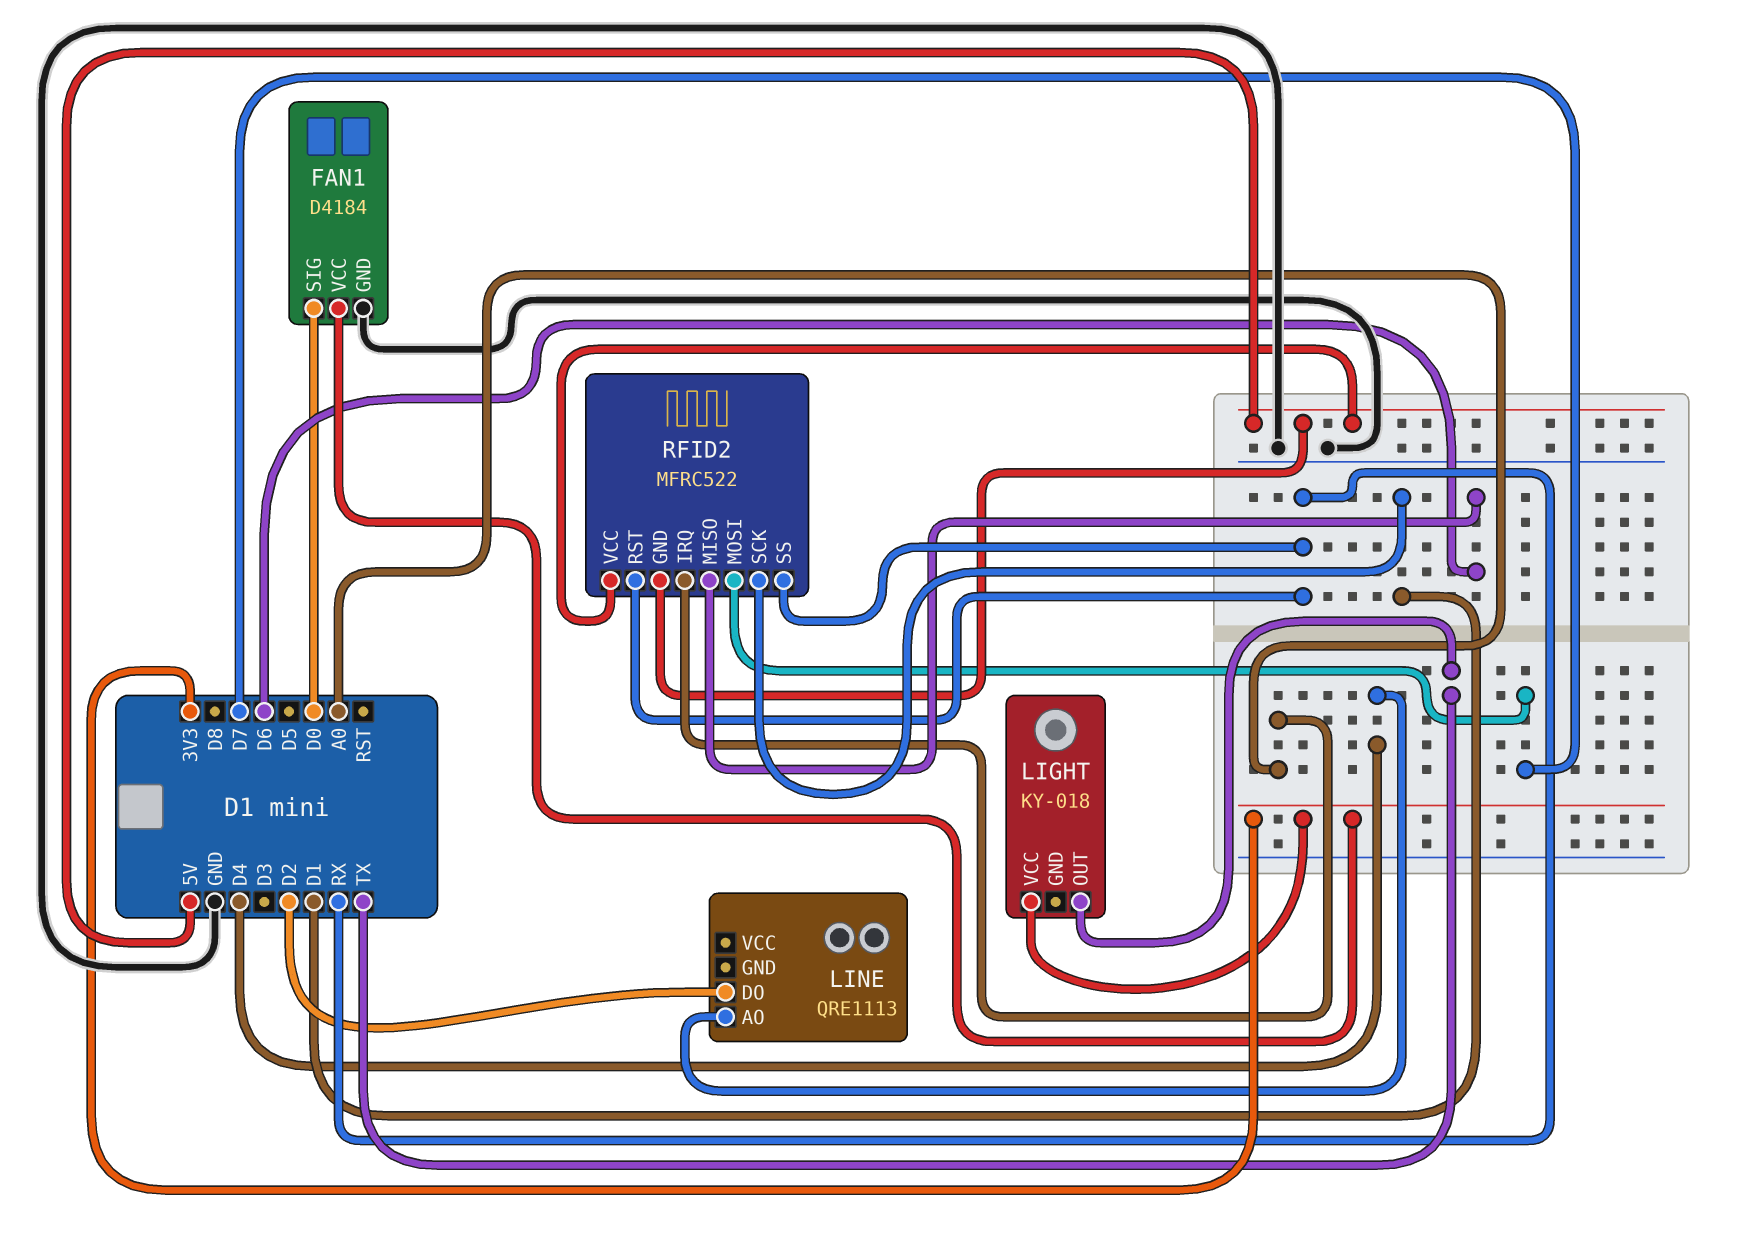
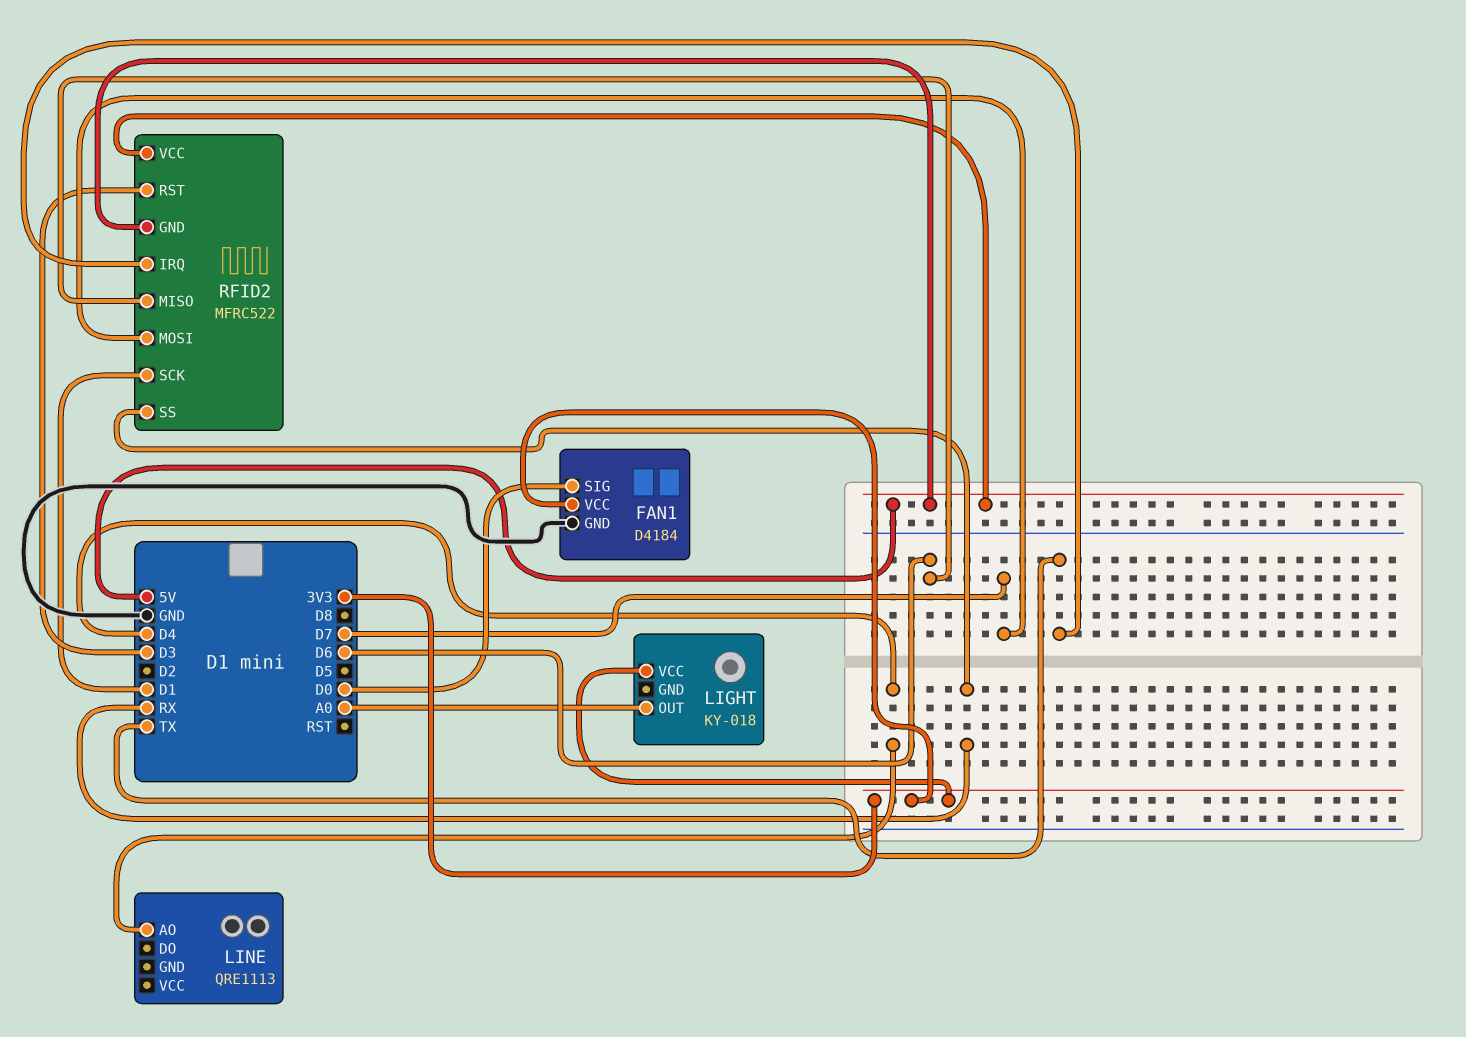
LIGHT pin OUT: TX -> A0
LINE pin DO: D2 -> none
RFID2 pin IRQ: A0 -> TX
RFID2 pin RST: RX -> D3

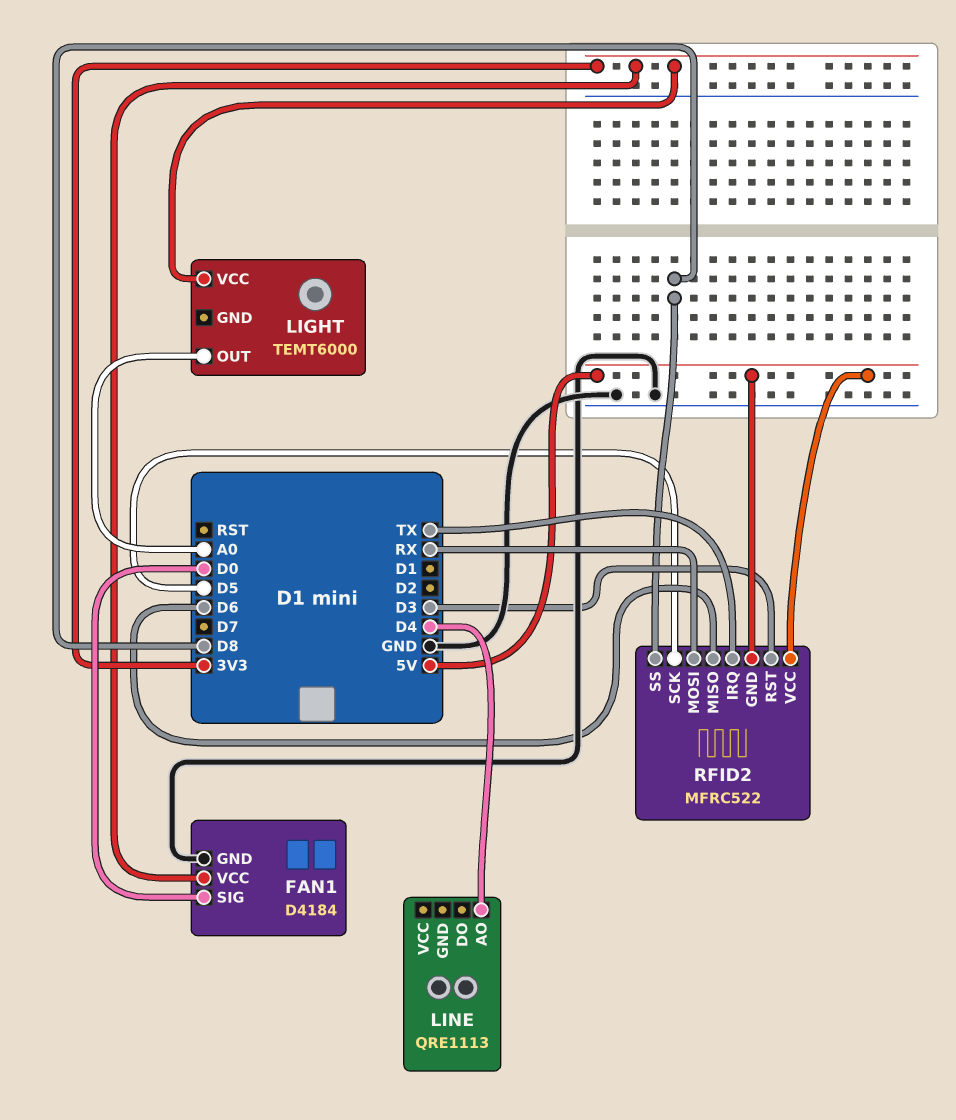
LIGHT: KY-018 -> TEMT6000
RFID2 pin MOSI: D7 -> RX
RFID2 pin SCK: D1 -> D5
RFID2 pin SS: RX -> D8

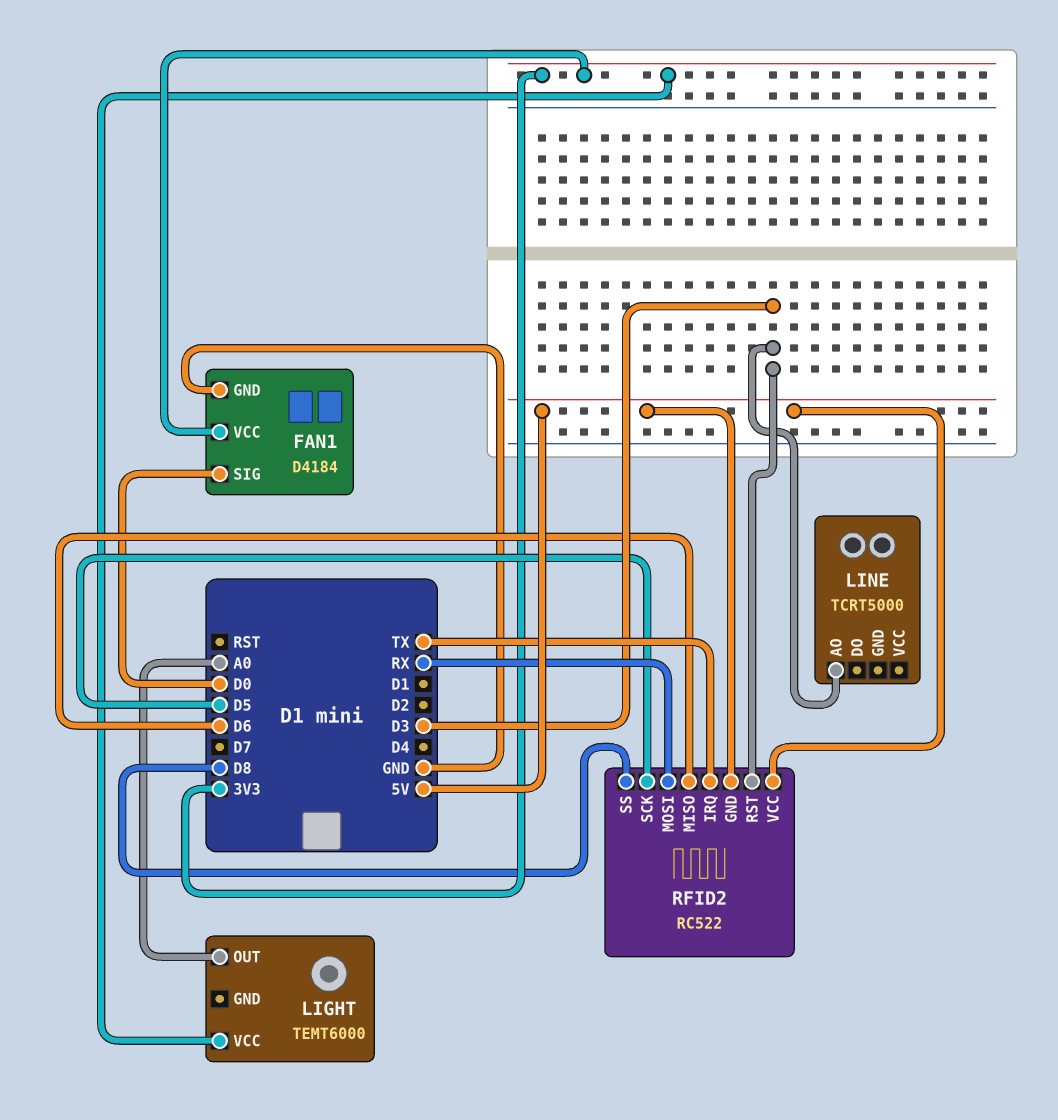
LINE: QRE1113 -> TCRT5000
LINE pin AO: D4 -> D3
RFID2: MFRC522 -> RC522

